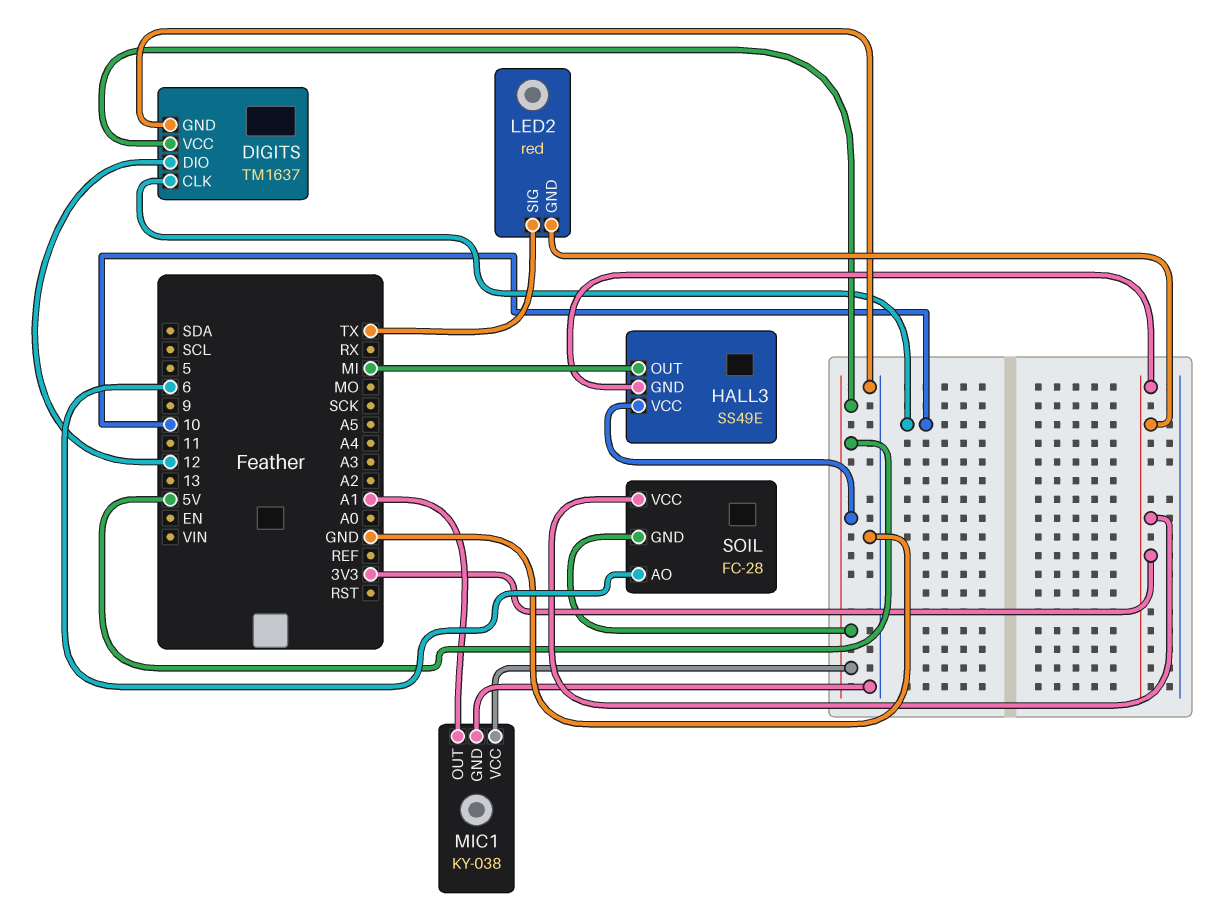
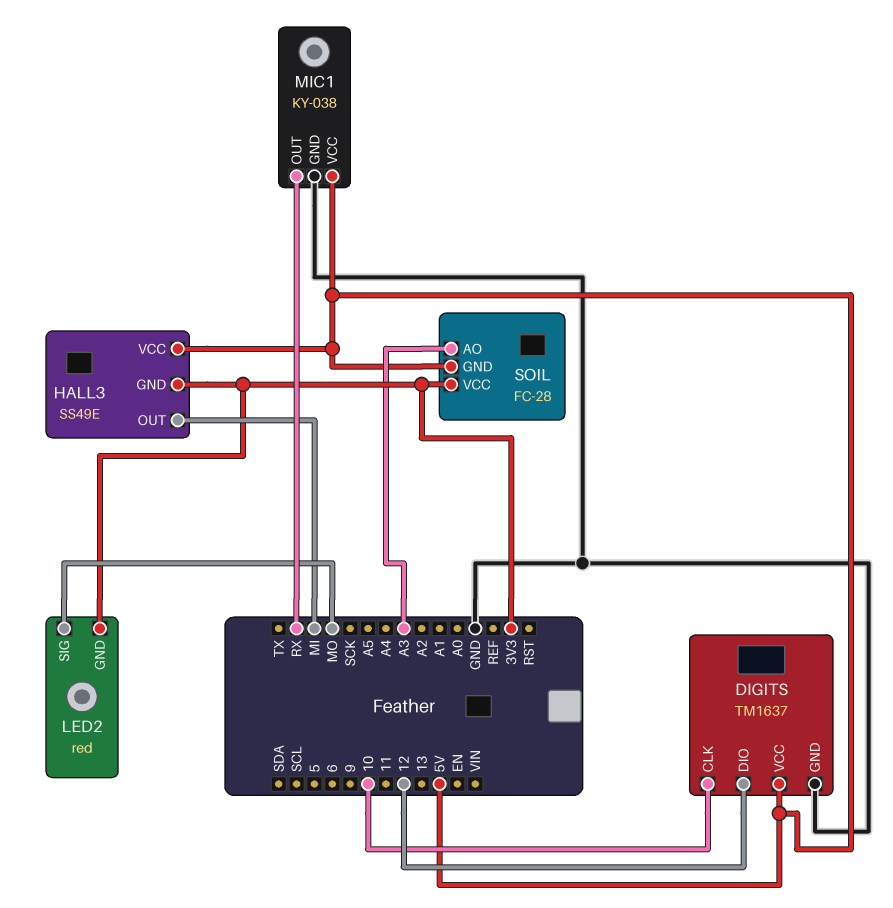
LED2 pin SIG: TX -> MO
MIC1 pin OUT: A1 -> RX
SOIL pin AO: 6 -> A3

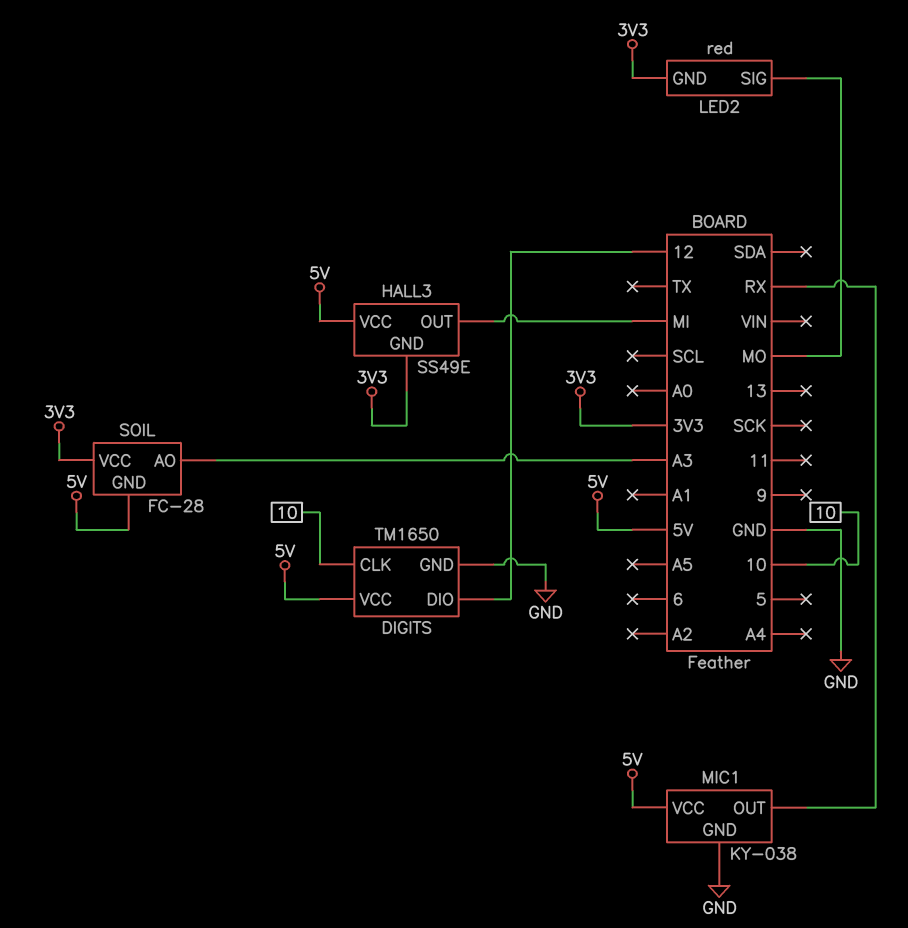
DIGITS: TM1637 -> TM1650

